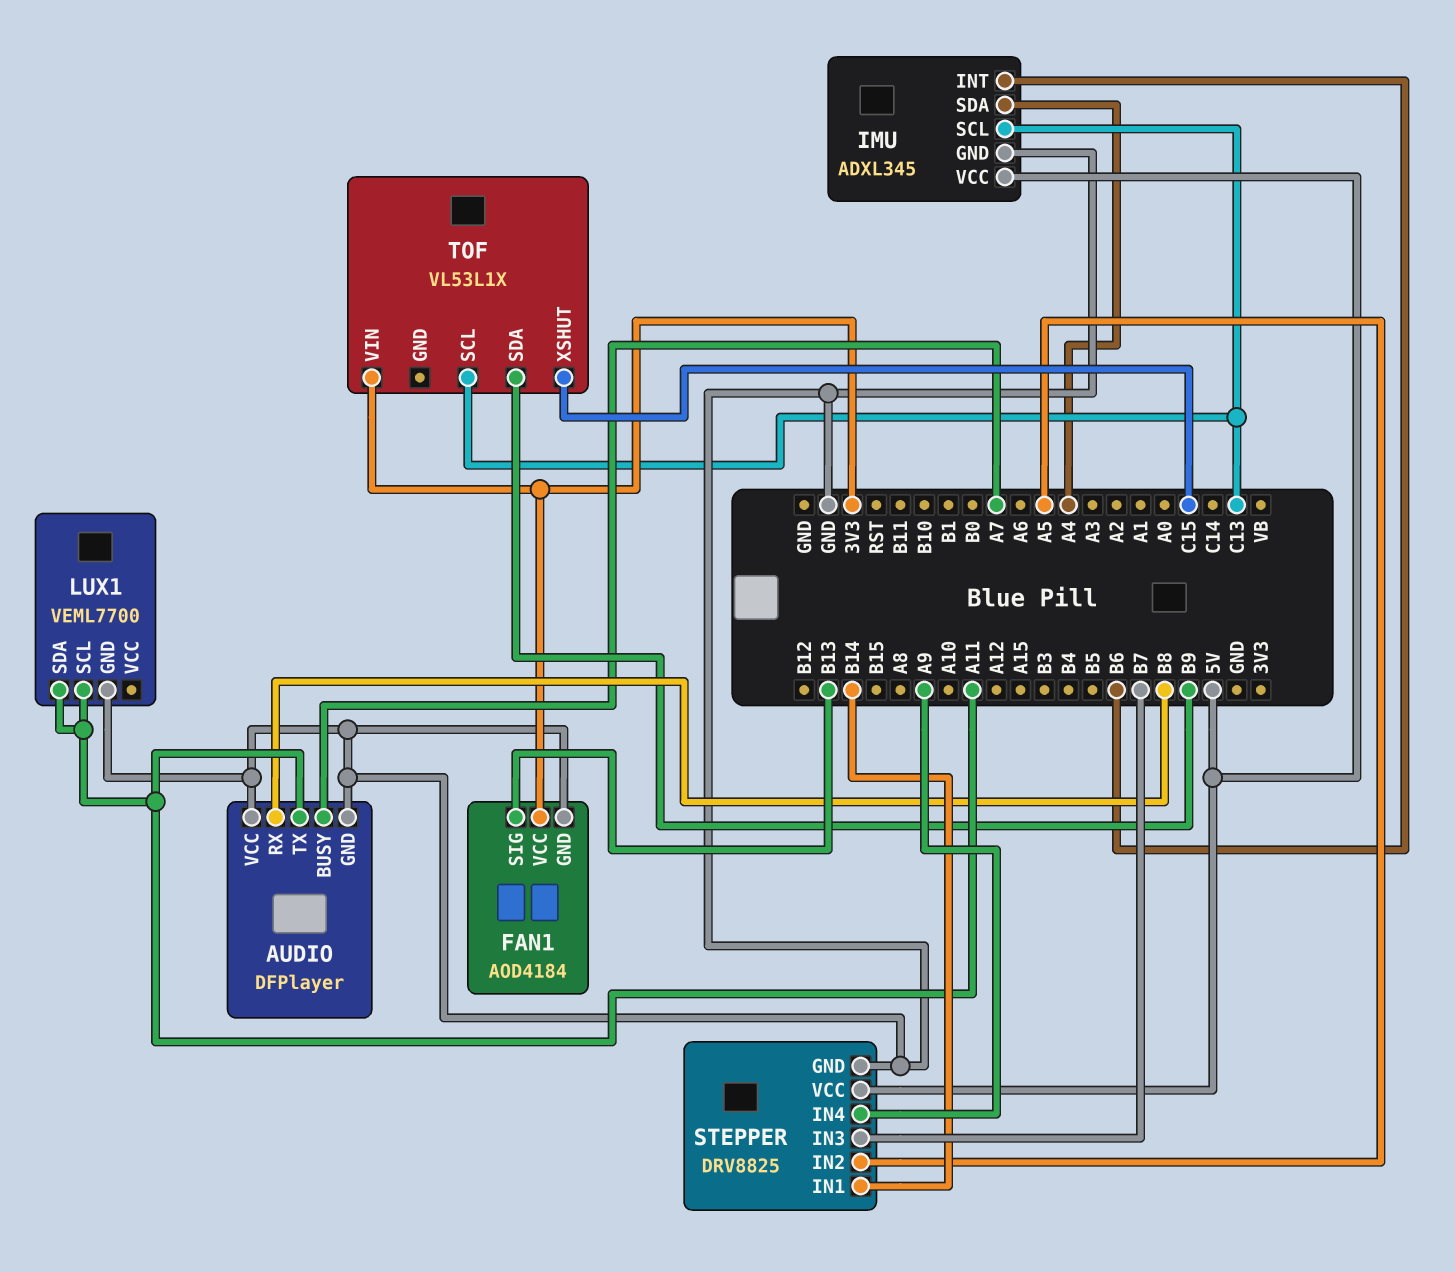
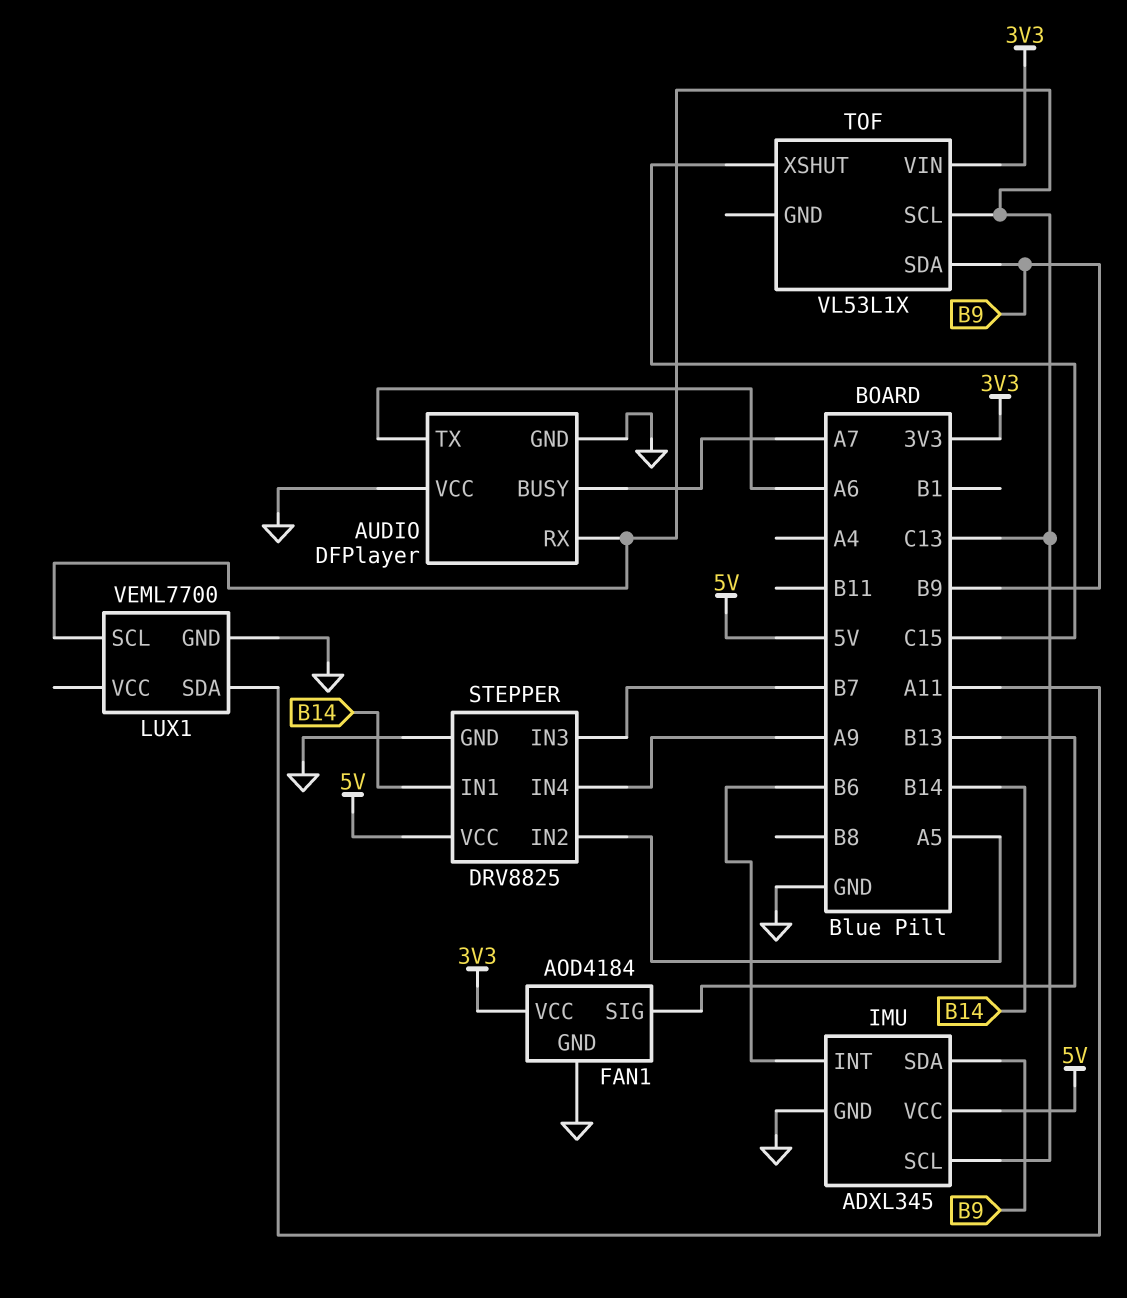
AUDIO pin RX: B8 -> C13
AUDIO pin TX: A11 -> A6
IMU pin SDA: A4 -> B9
LUX1 pin SCL: A11 -> C13

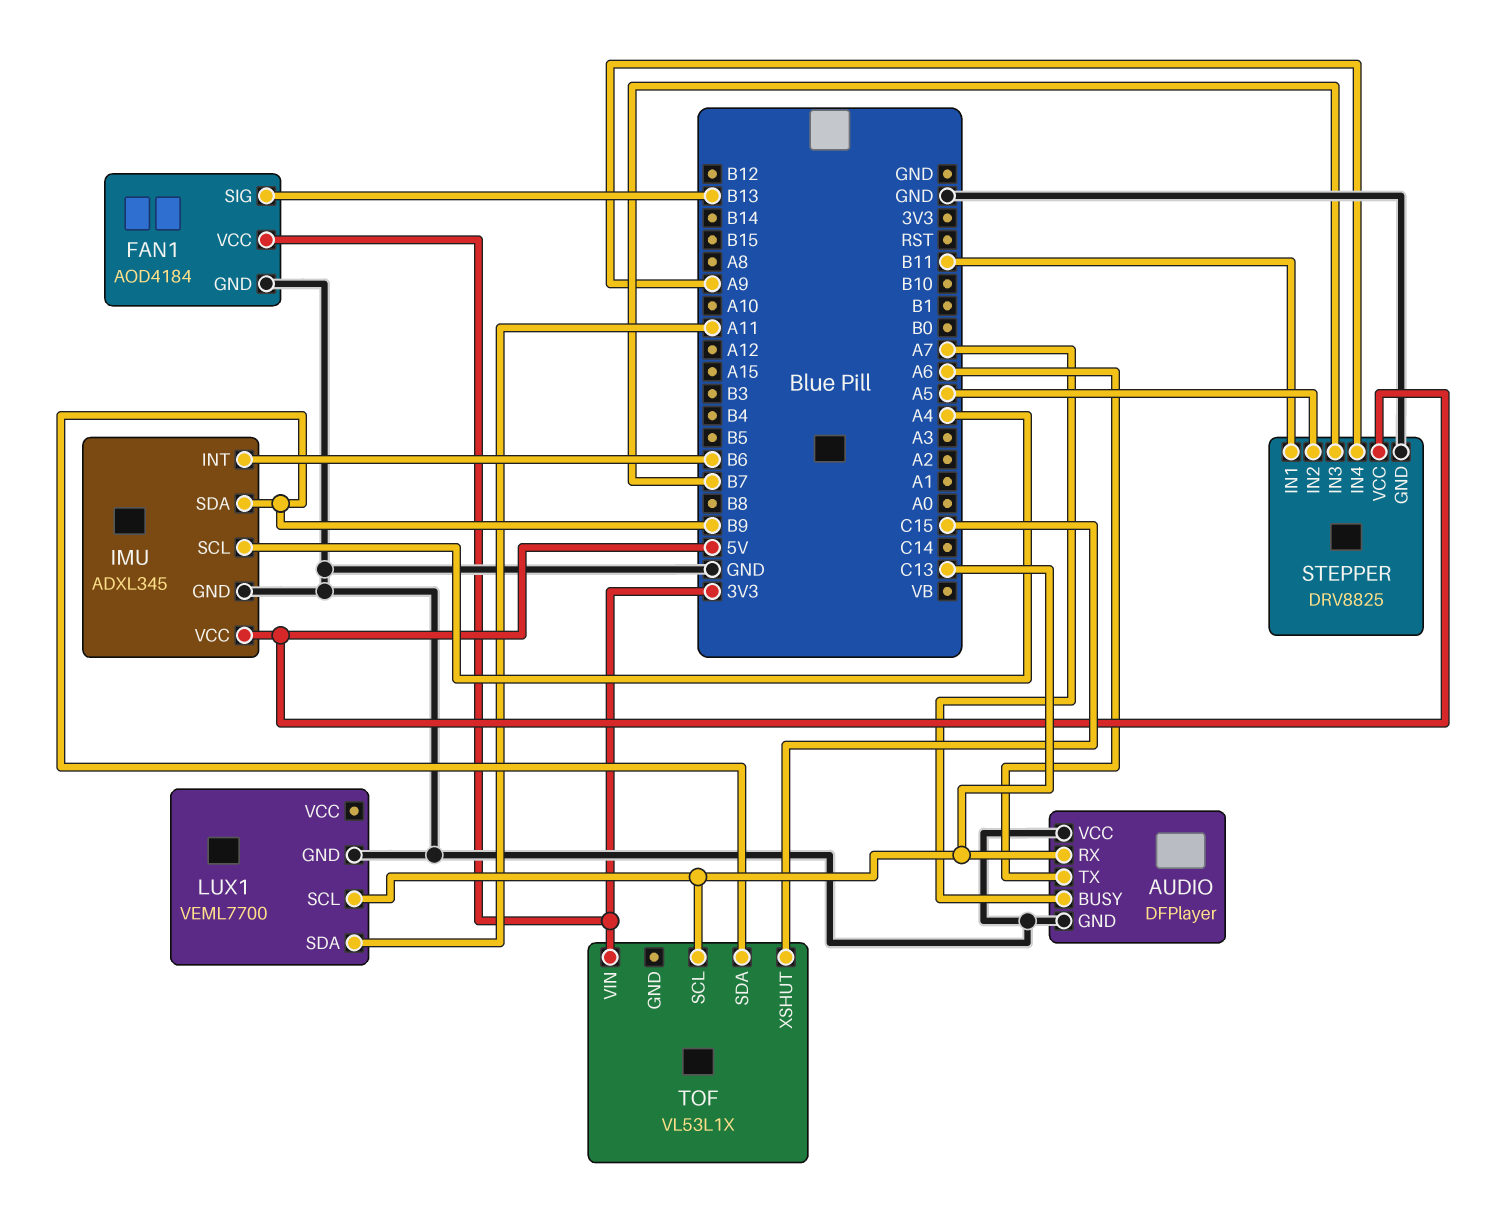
IMU pin SCL: C13 -> A4
STEPPER pin IN1: B14 -> B11

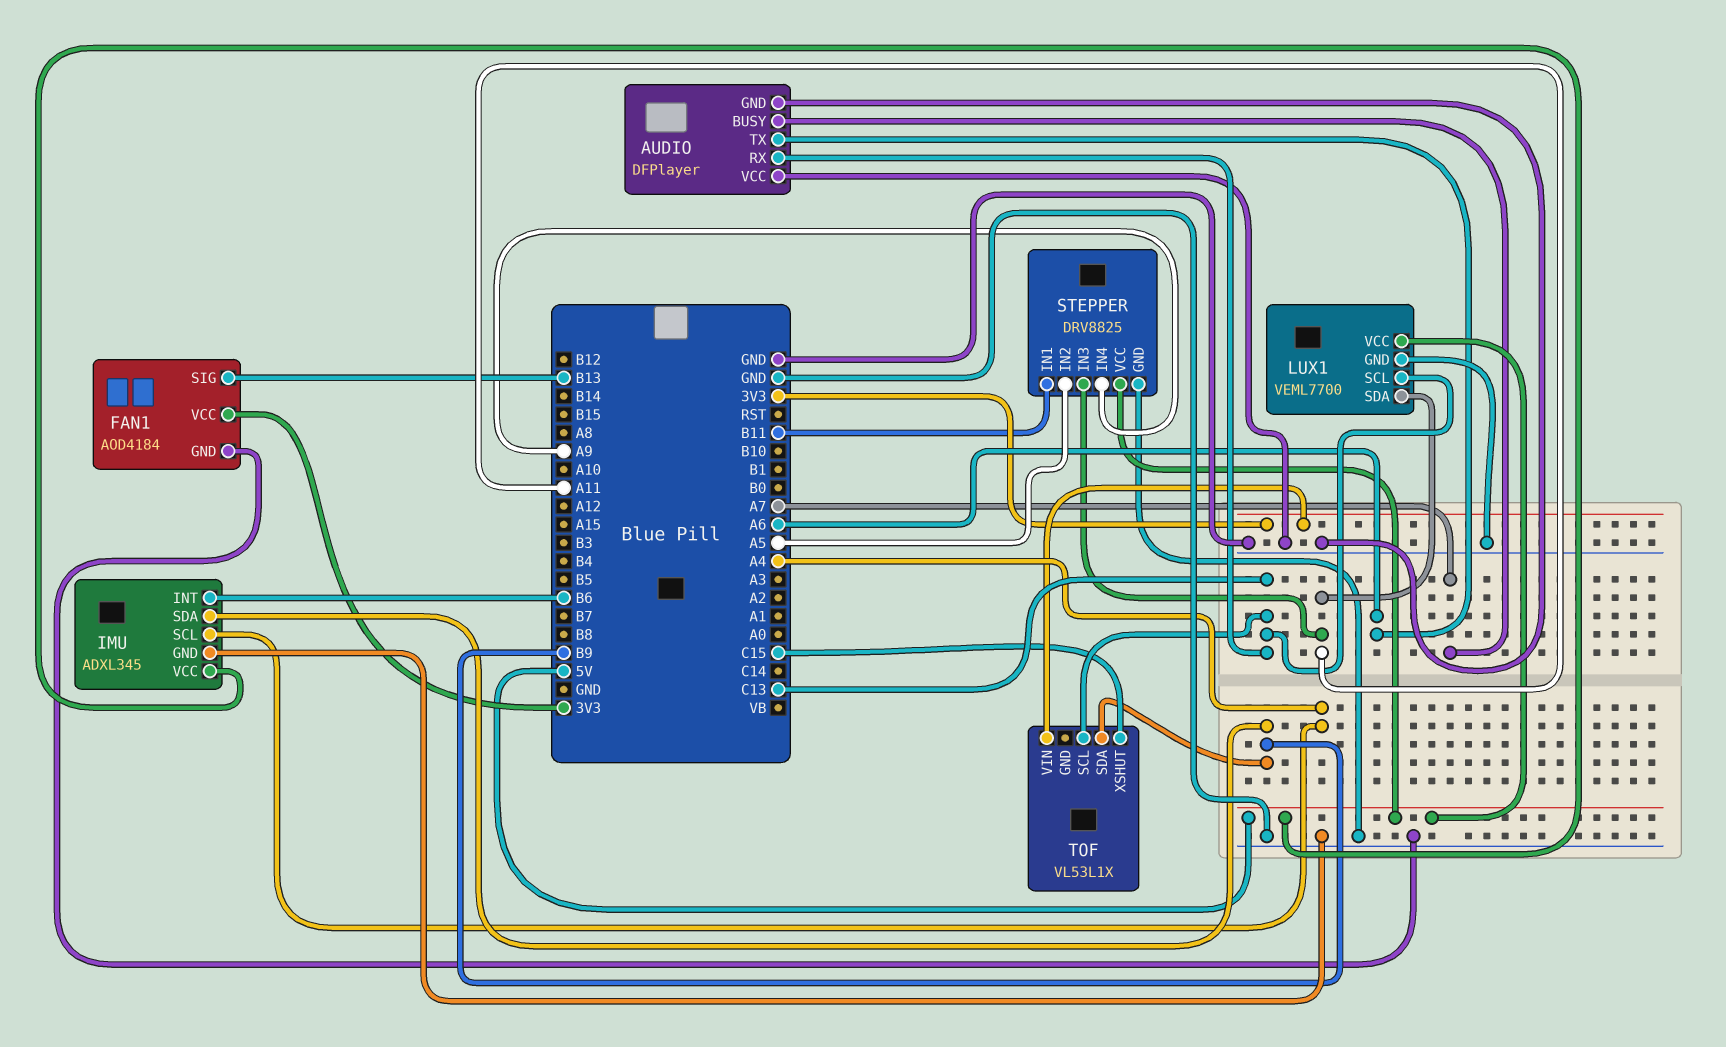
LUX1 pin VCC: none -> 5V
STEPPER pin IN3: B7 -> A11

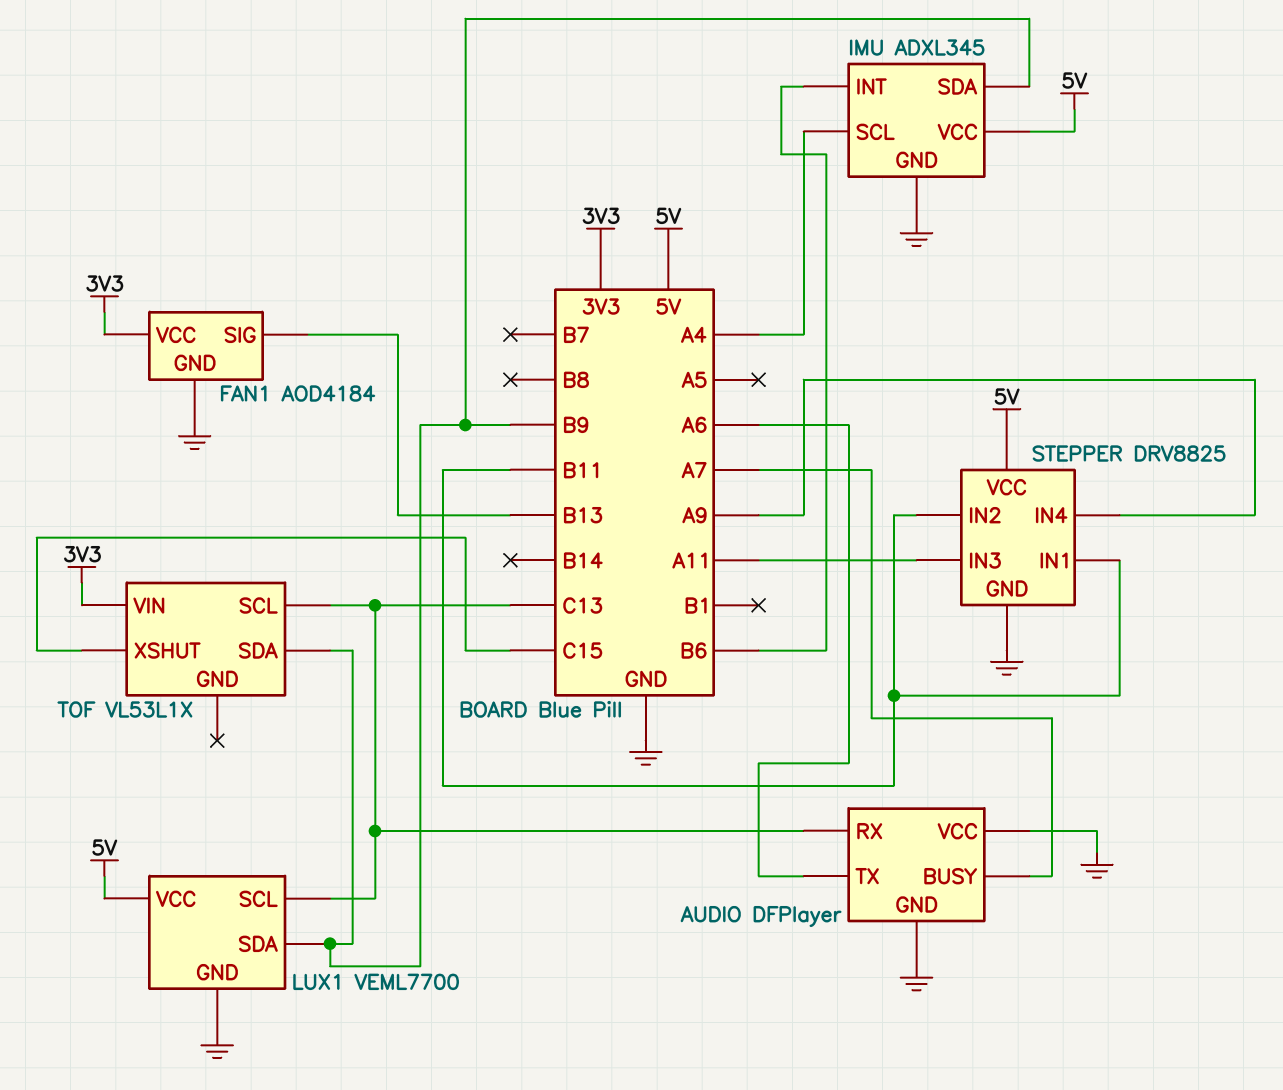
LUX1 pin SDA: A11 -> B9
STEPPER pin IN2: A5 -> B11

